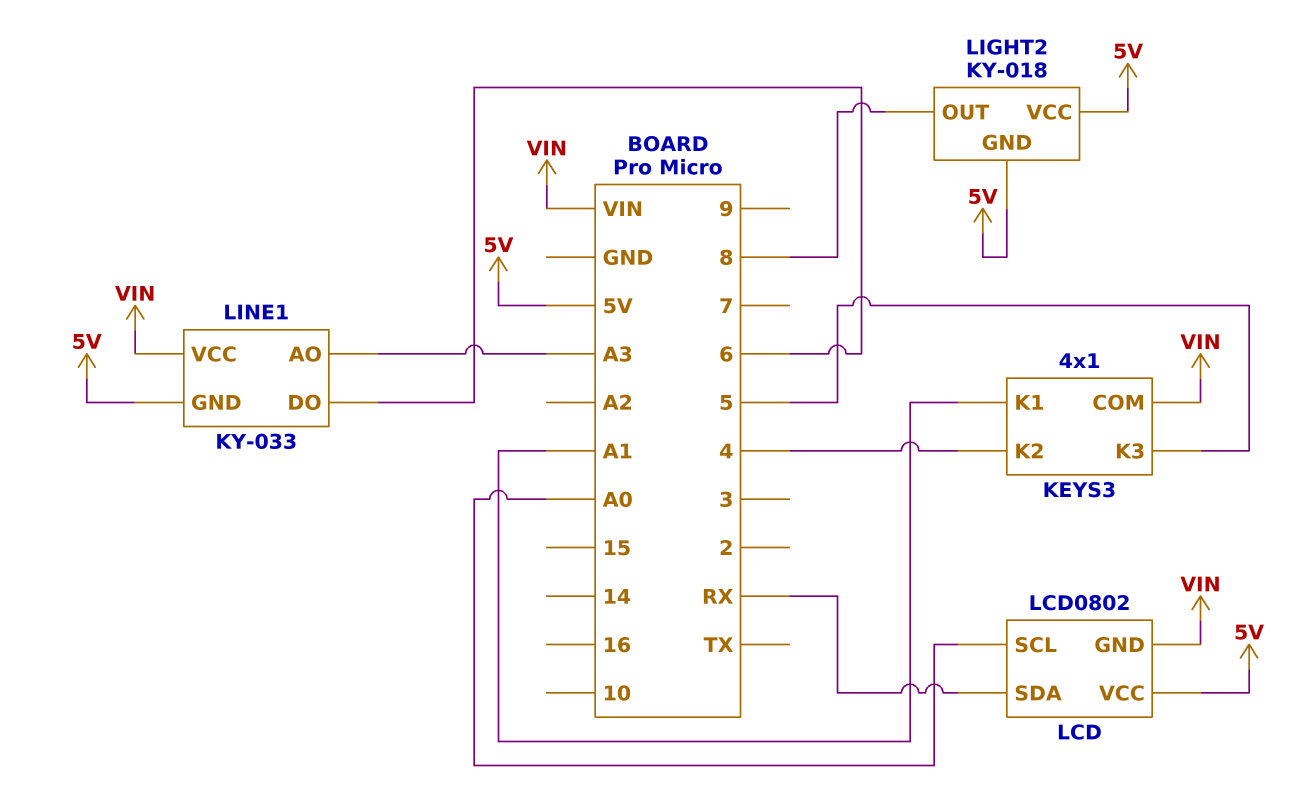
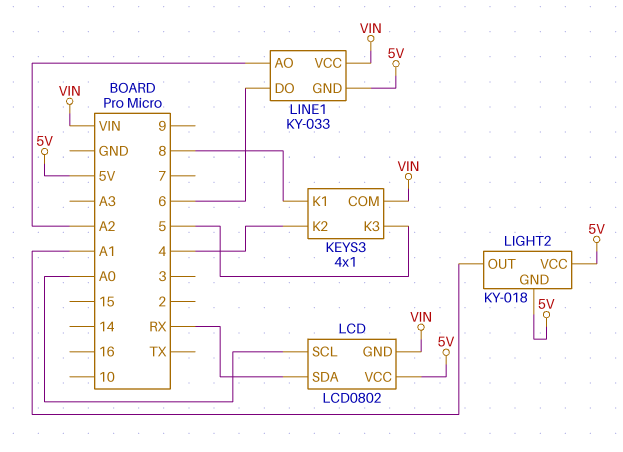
KEYS3 pin K1: A1 -> 8
LIGHT2 pin OUT: 8 -> A1
LINE1 pin AO: A3 -> A2

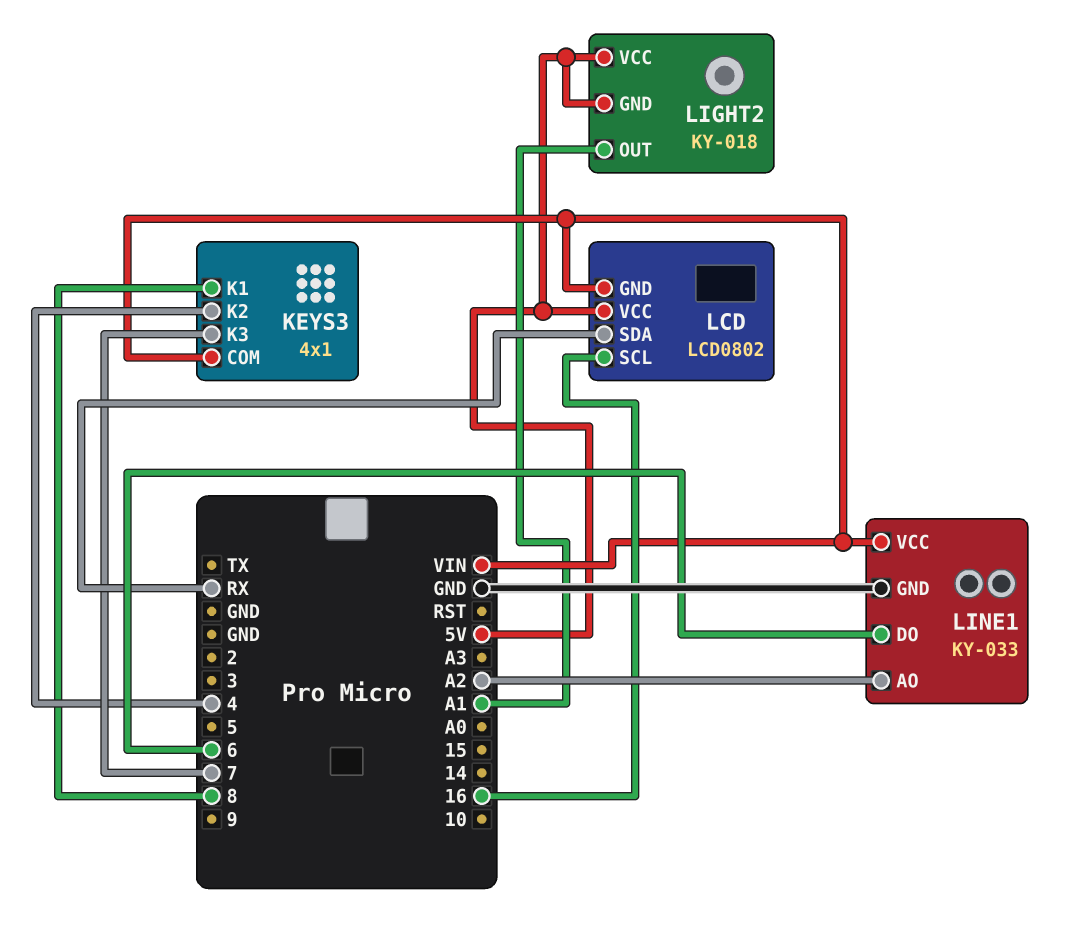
KEYS3 pin K3: 5 -> 7
LCD pin SCL: A0 -> 16
LINE1 pin GND: 5V -> GND

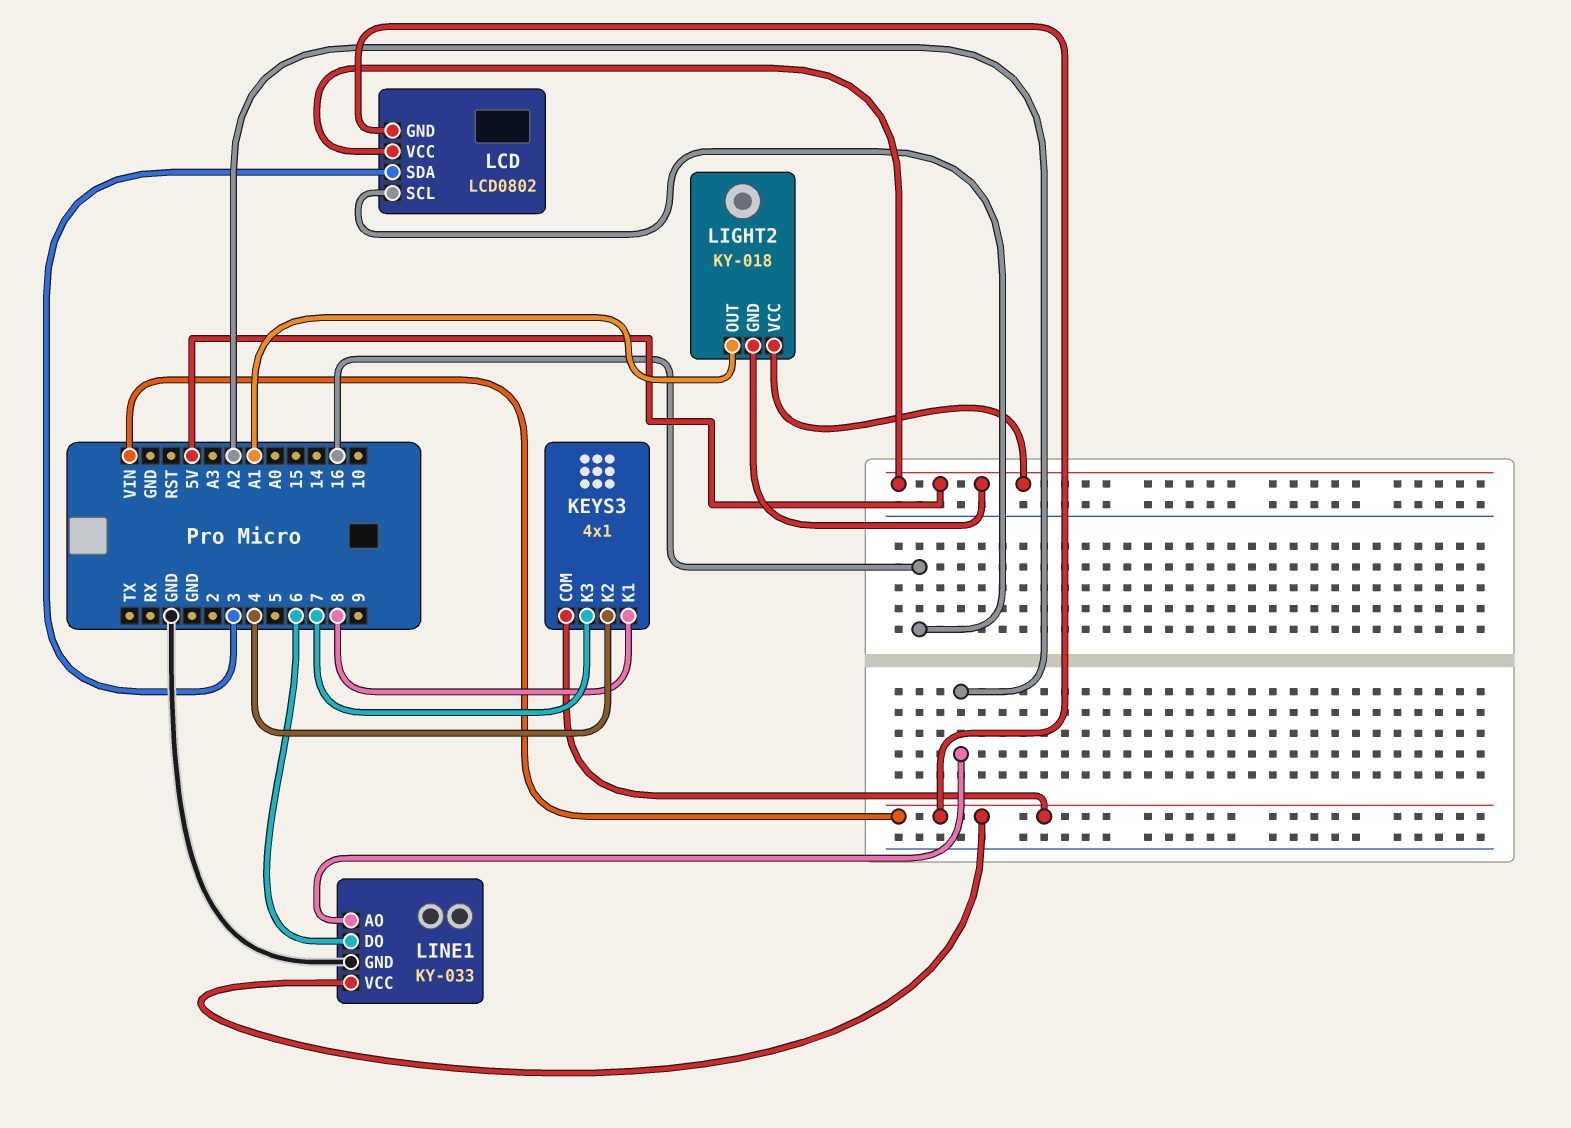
LCD pin SDA: RX -> 3

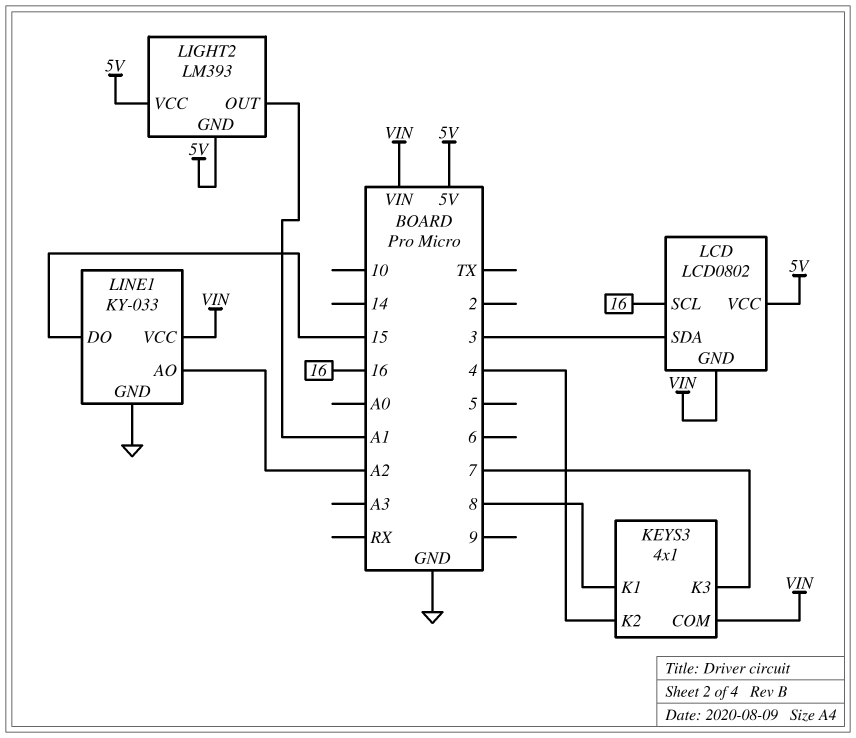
LIGHT2: KY-018 -> LM393
LINE1 pin DO: 6 -> 15

